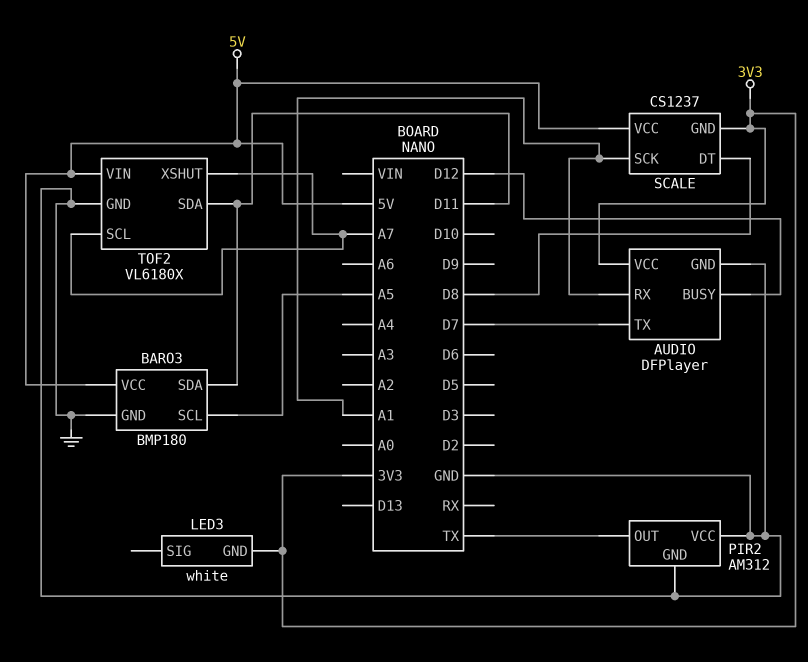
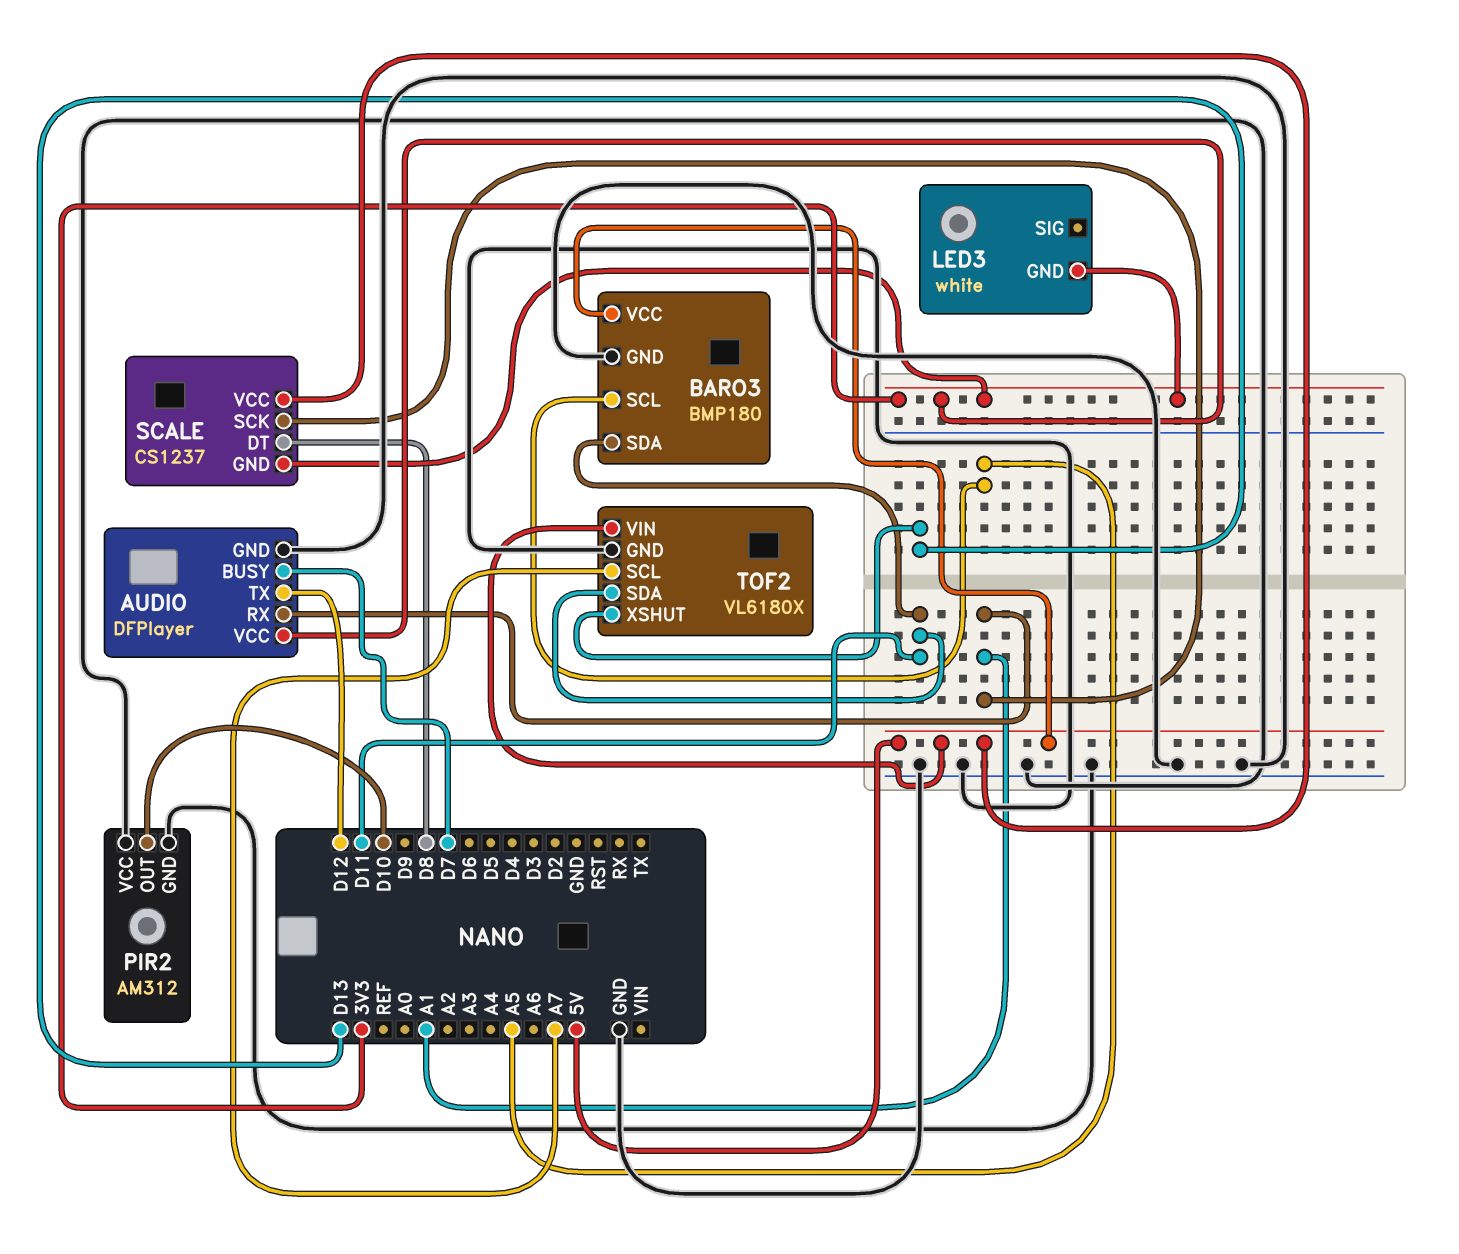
AUDIO pin BUSY: D12 -> D7
AUDIO pin TX: D7 -> D12
PIR2 pin OUT: TX -> D10
TOF2 pin XSHUT: A7 -> D13

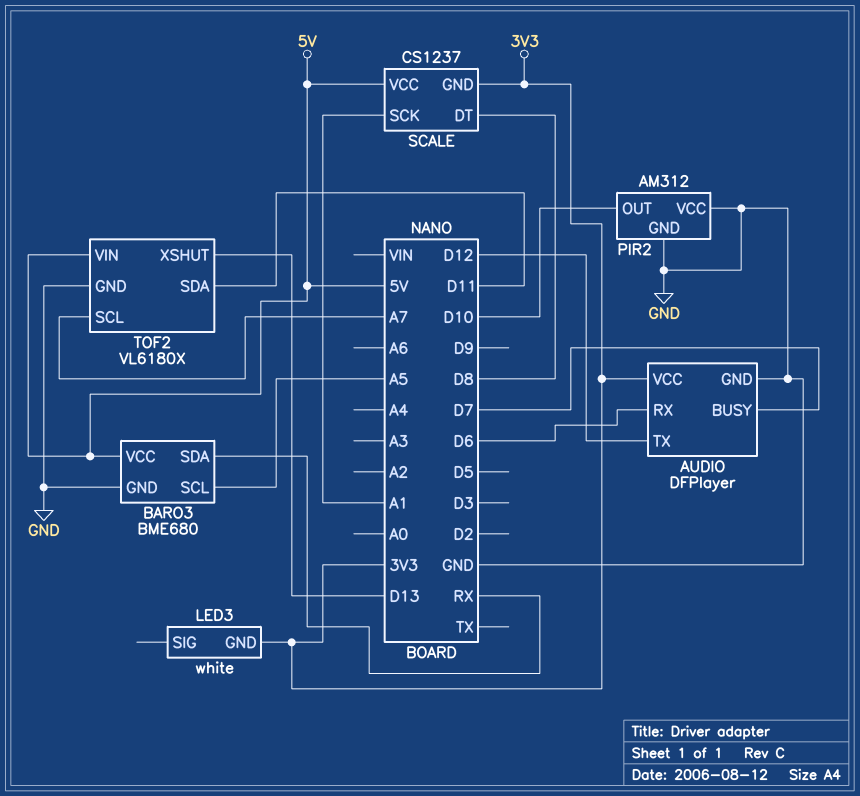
AUDIO pin RX: A1 -> D6
BARO3: BMP180 -> BME680
BARO3 pin SDA: D11 -> RX

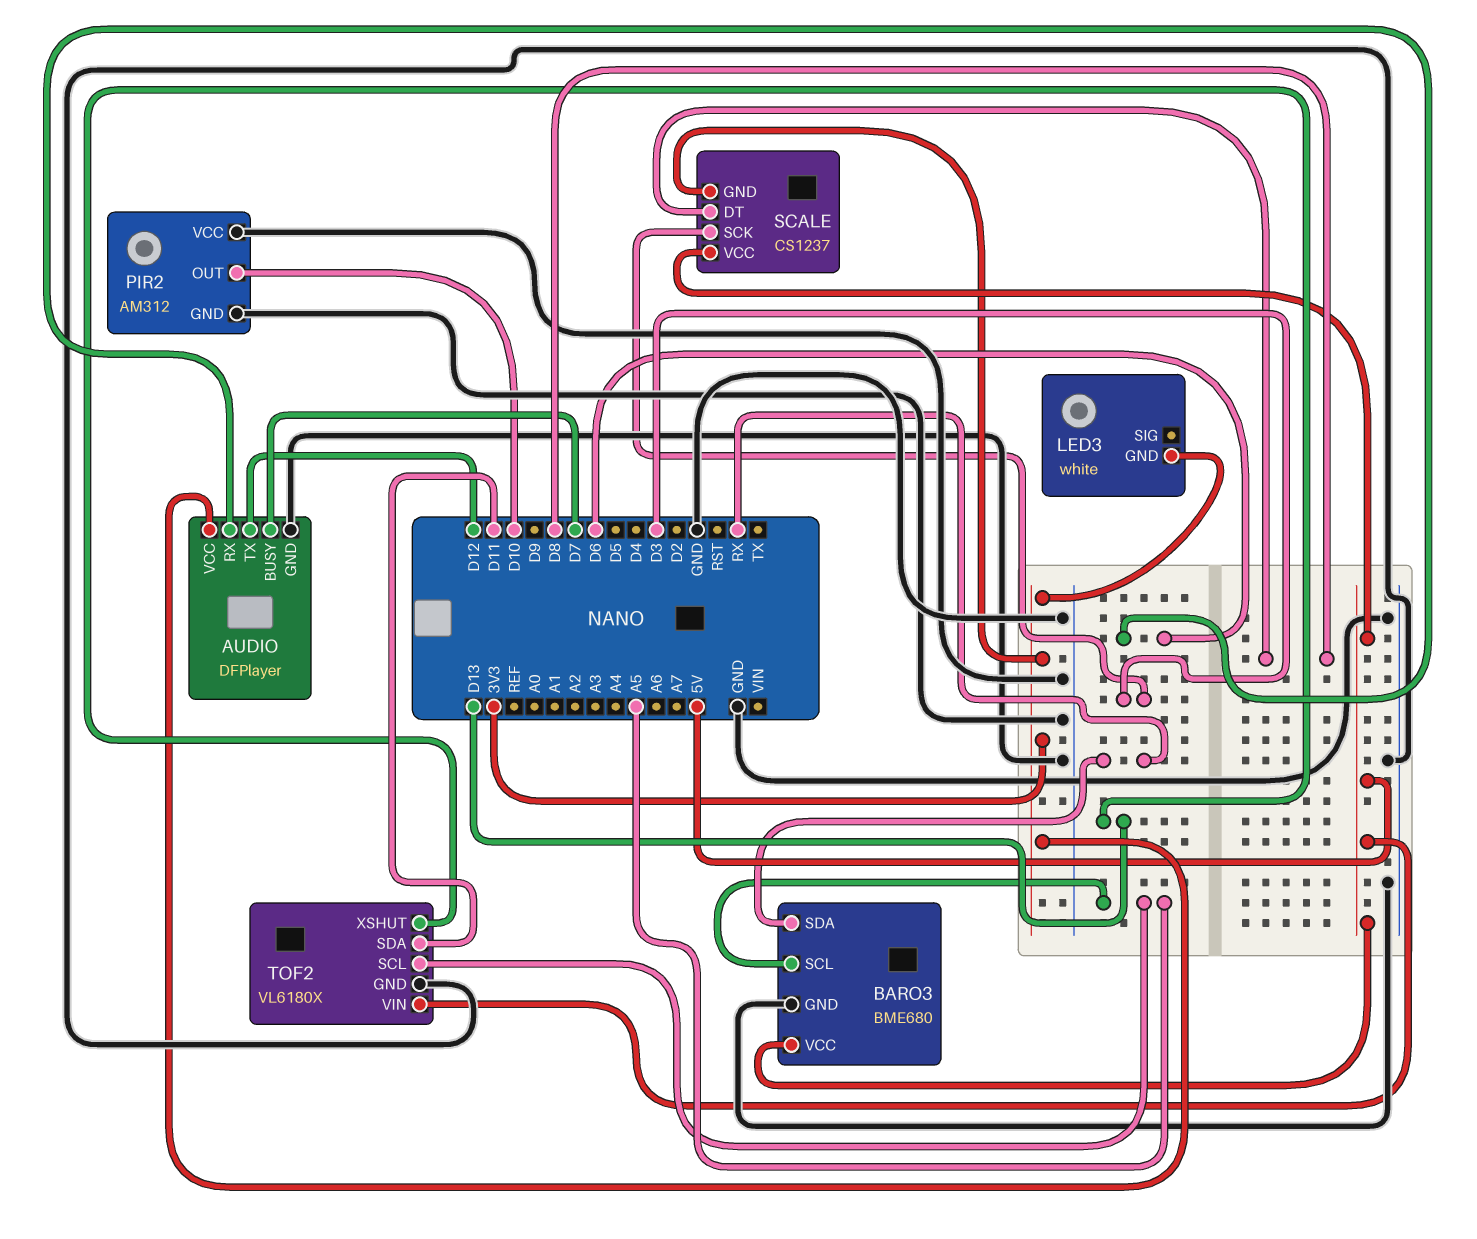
SCALE pin SCK: A1 -> D3
TOF2 pin SCL: A7 -> A5

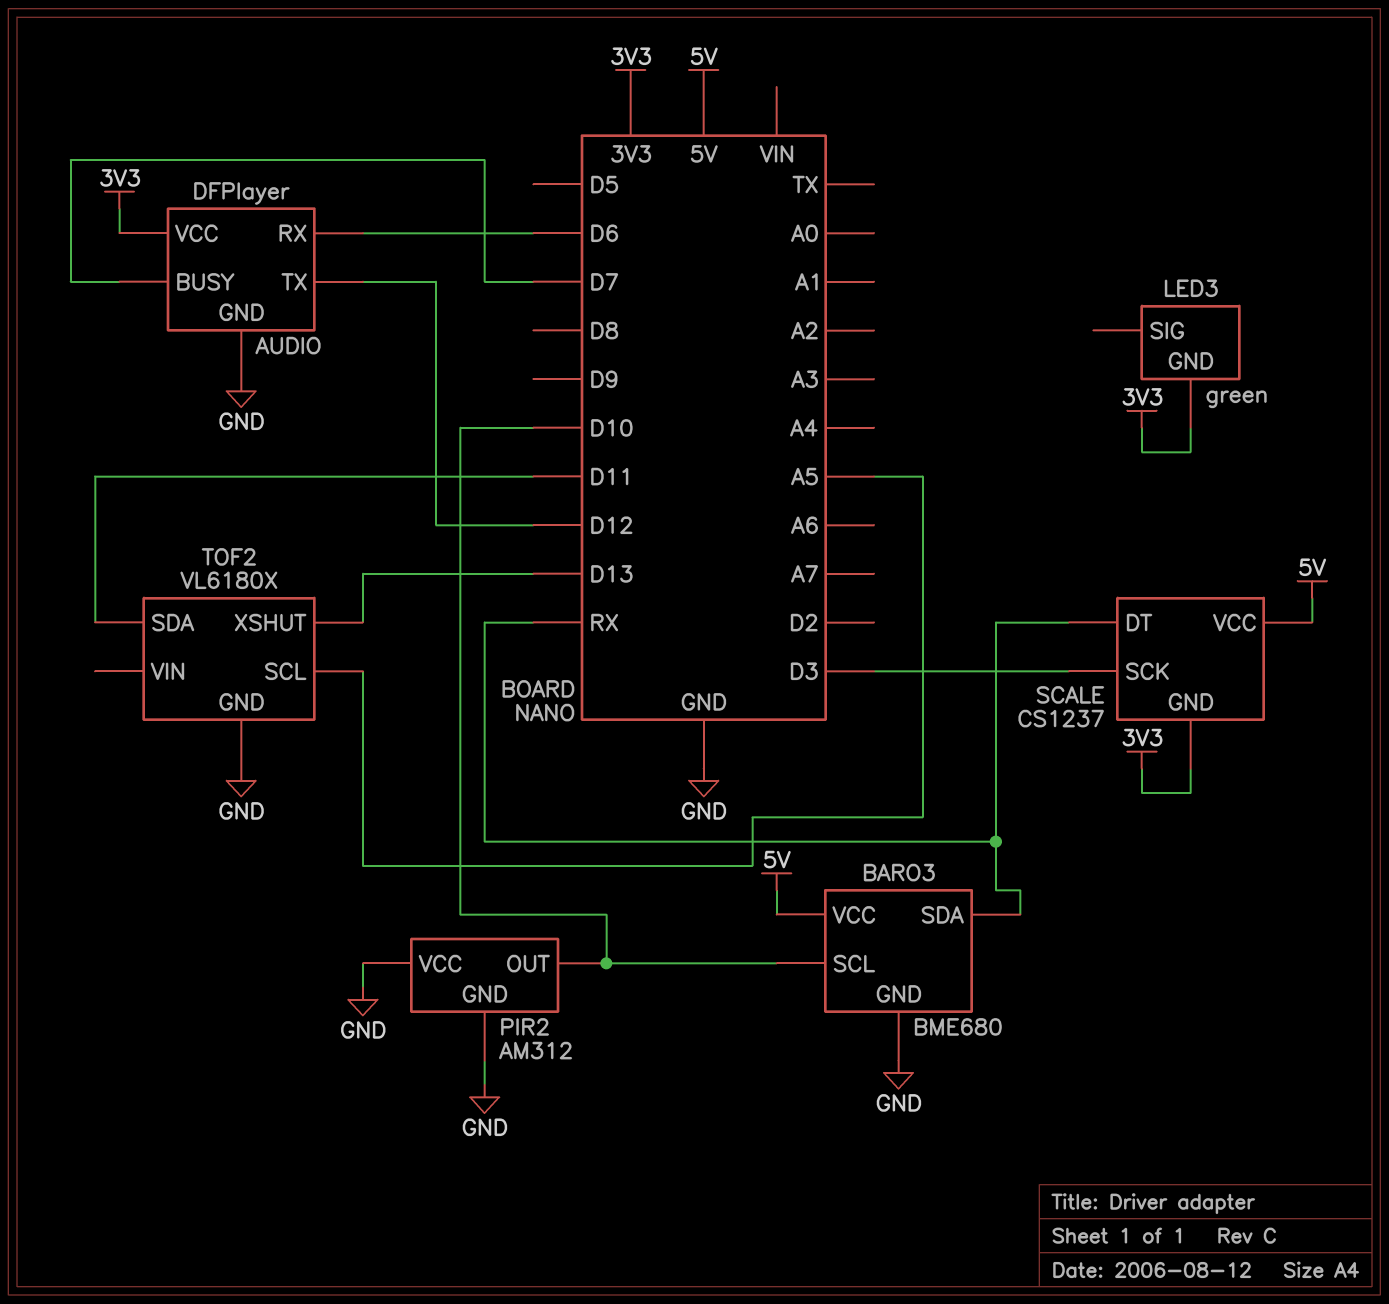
BARO3 pin SCL: A5 -> D10
LED3: white -> green
SCALE pin DT: D8 -> RX
TOF2 pin VIN: 5V -> none

